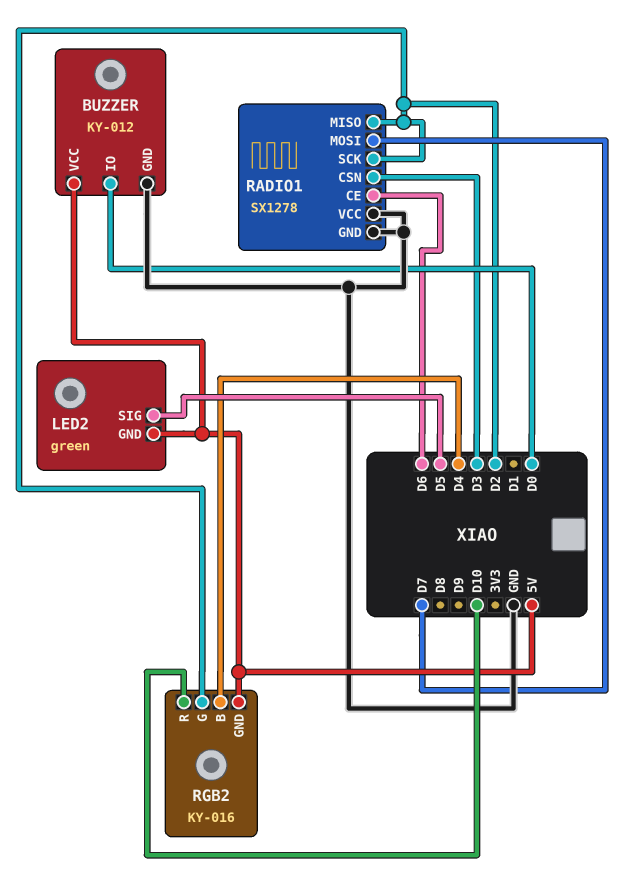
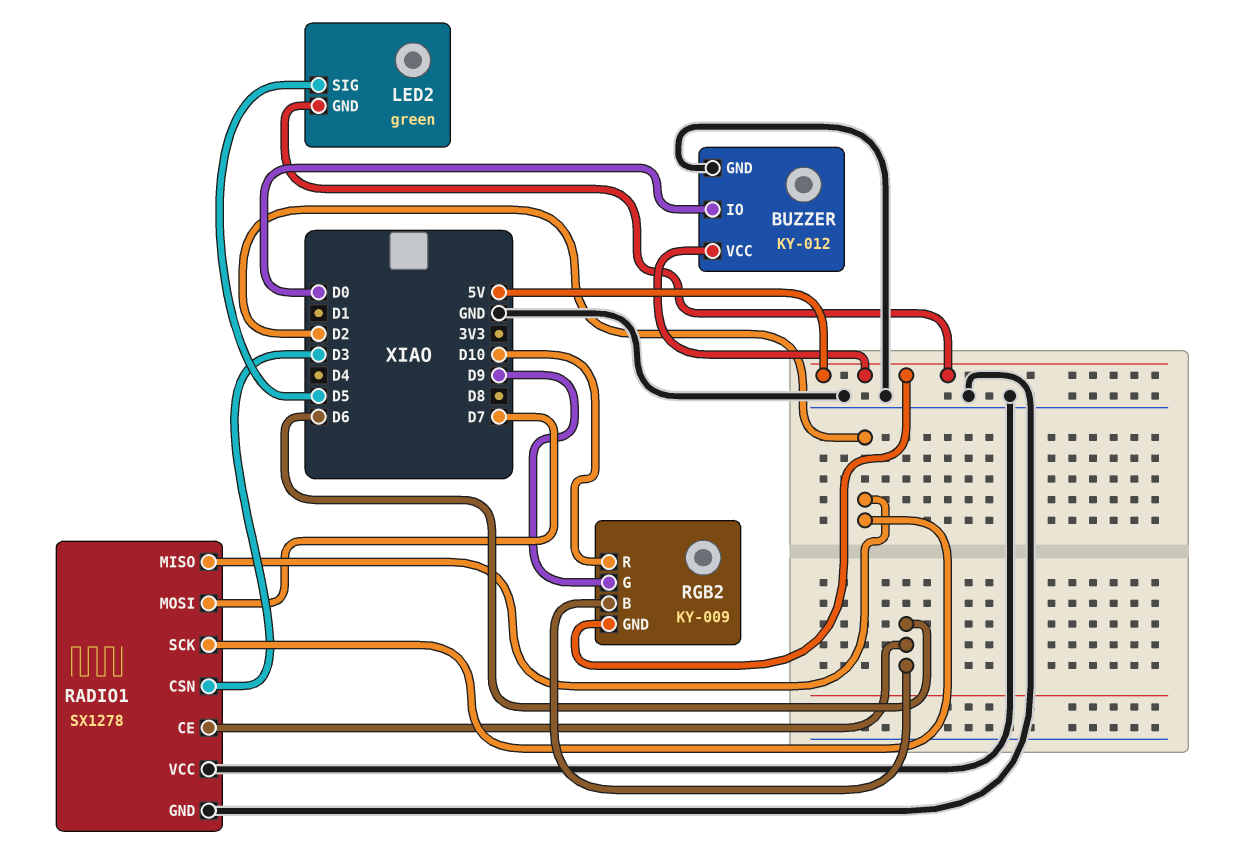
RGB2: KY-016 -> KY-009
RGB2 pin B: D4 -> D6
RGB2 pin G: D2 -> D9

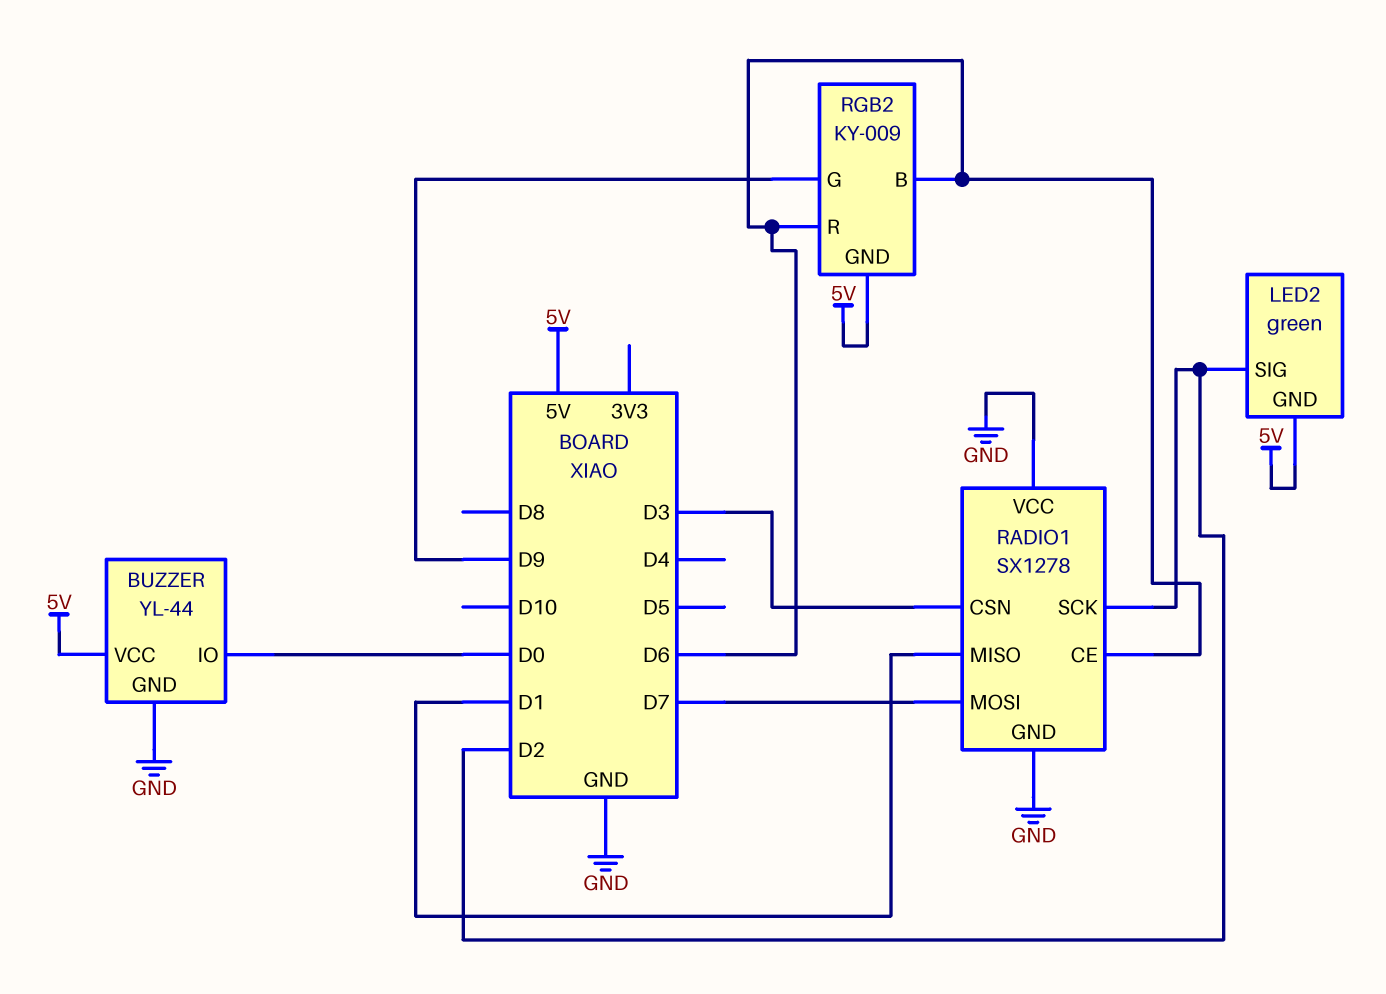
BUZZER: KY-012 -> YL-44
LED2 pin SIG: D5 -> D2
RADIO1 pin MISO: D2 -> D1
RGB2 pin R: D10 -> D6

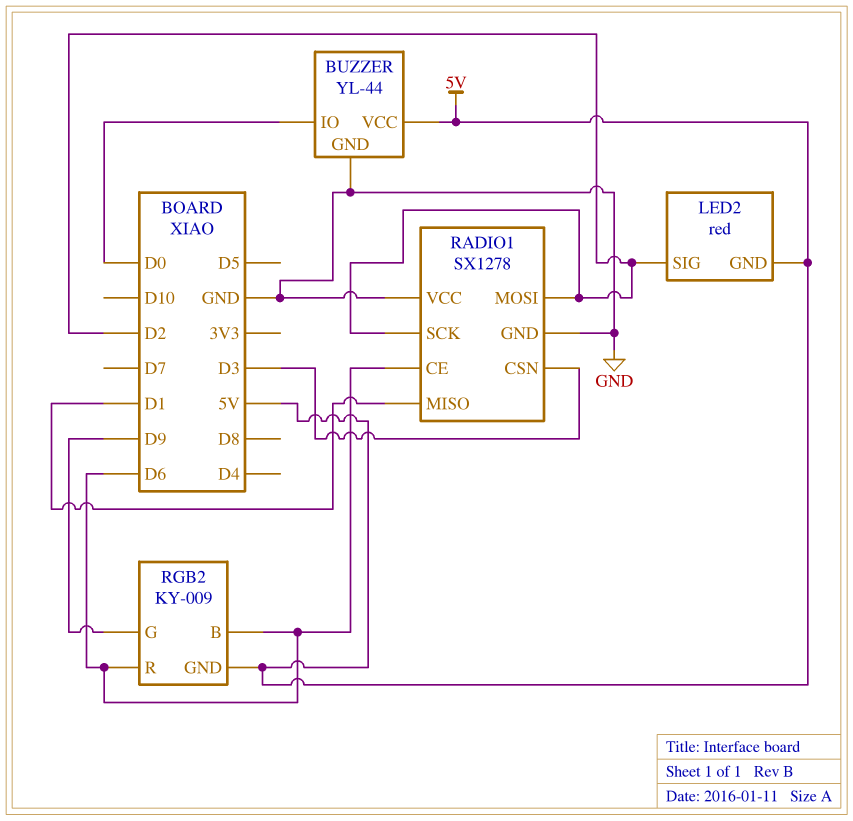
LED2: green -> red
RADIO1 pin MOSI: D7 -> D2

